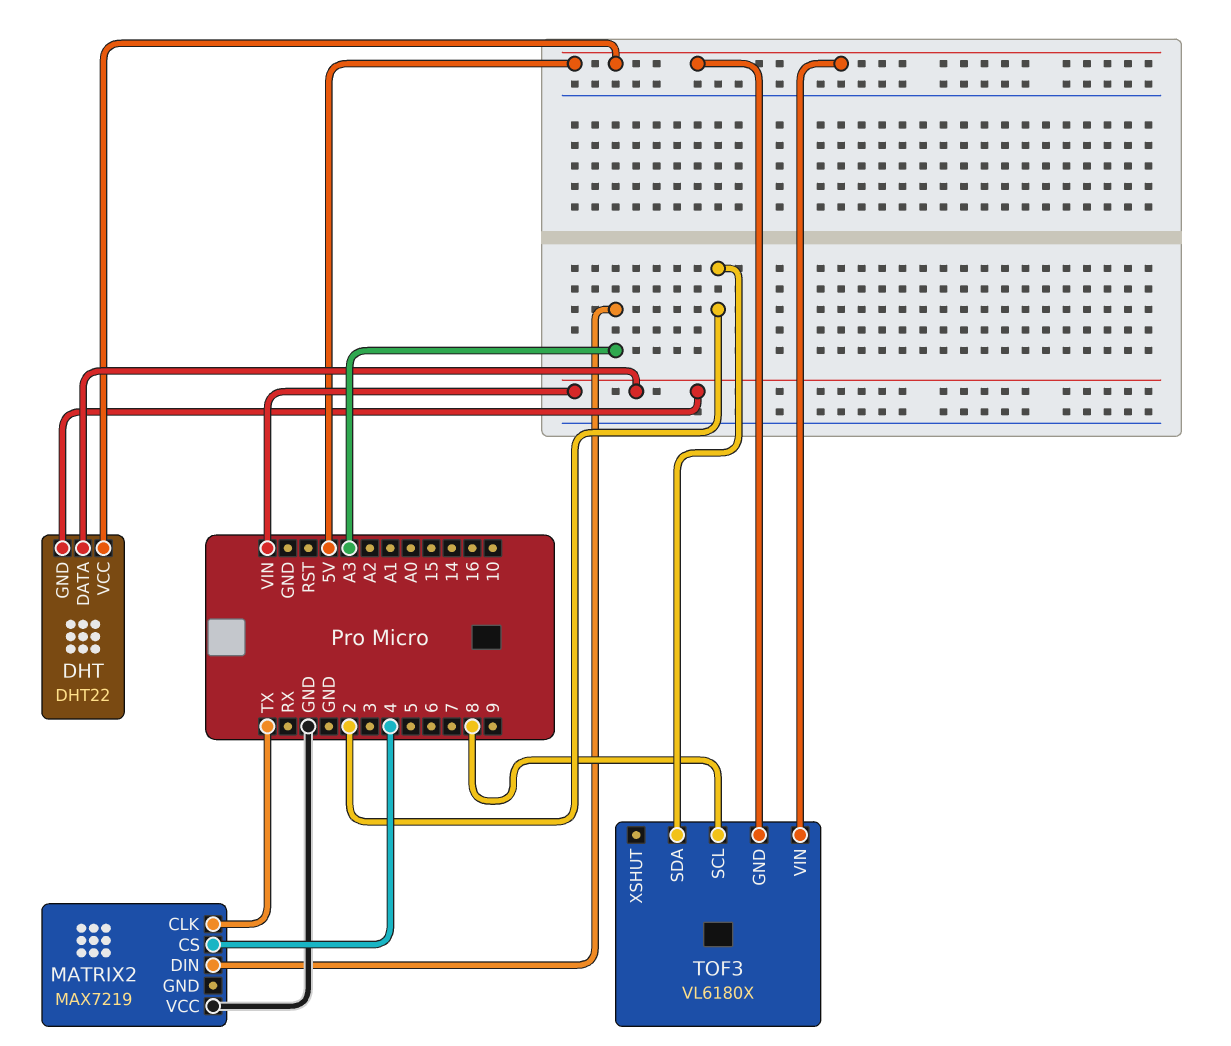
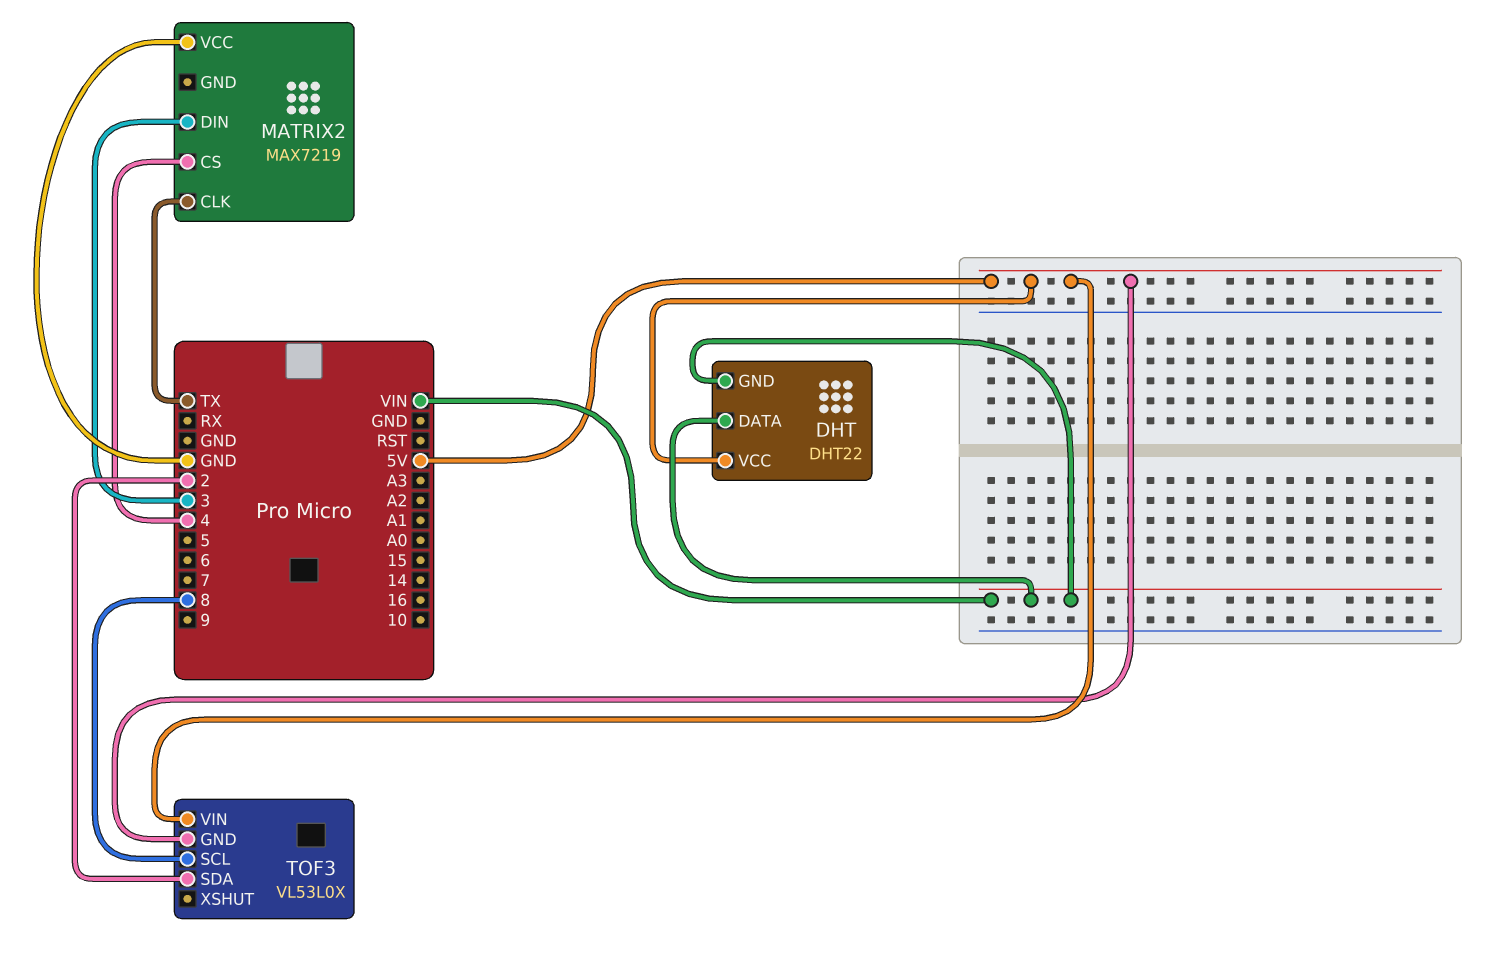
MATRIX2 pin DIN: A3 -> 3
TOF3: VL6180X -> VL53L0X

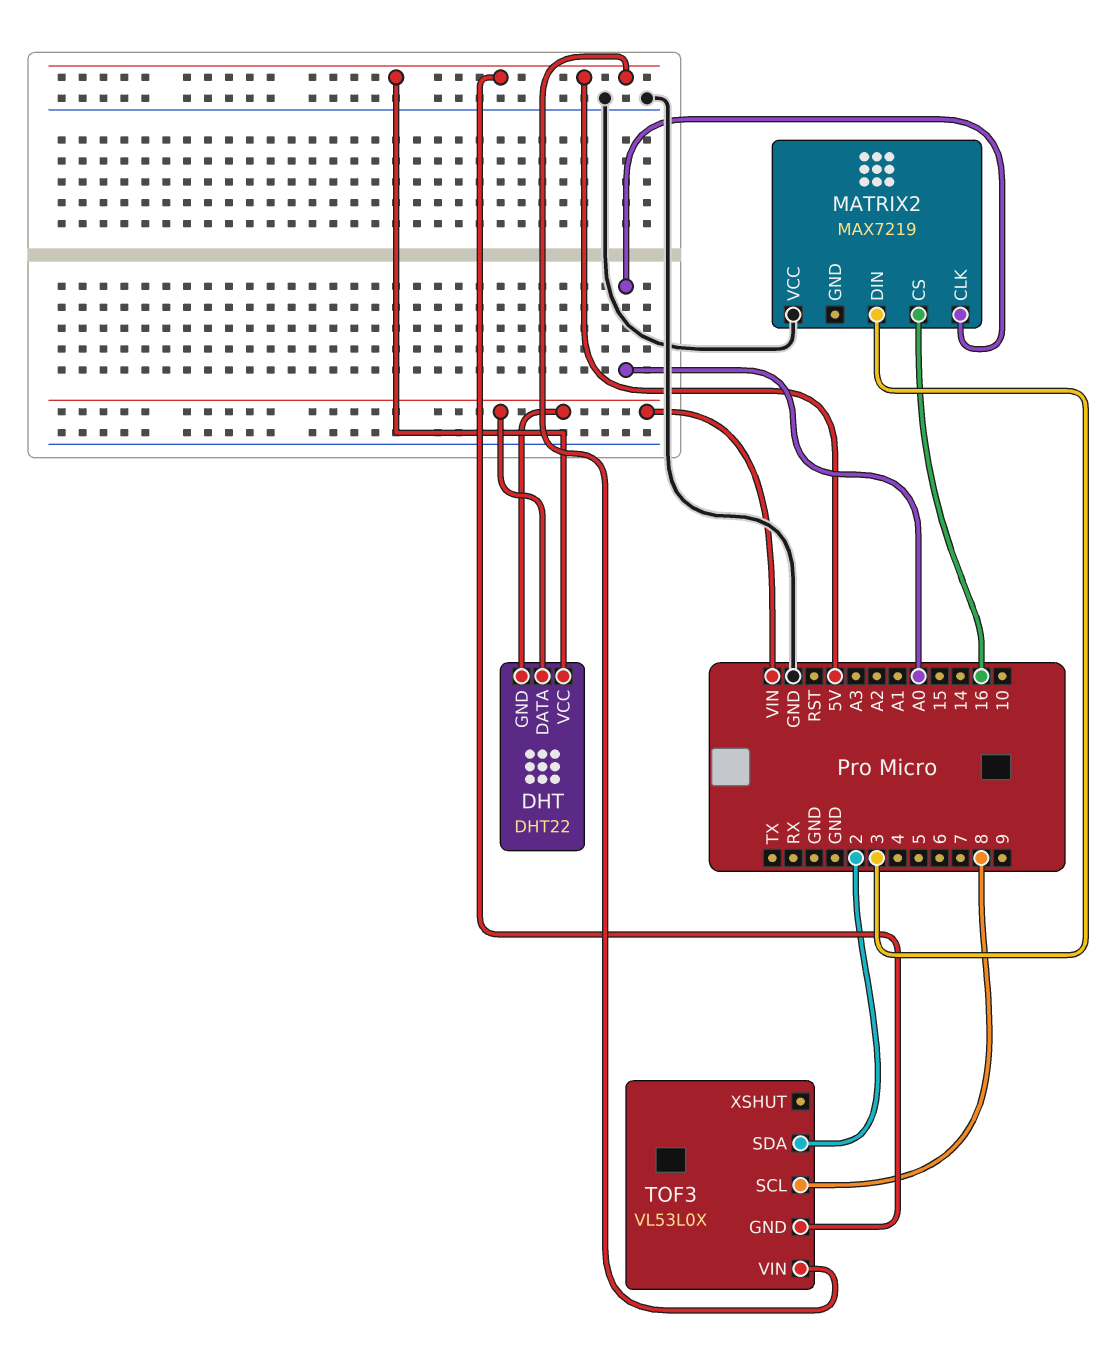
MATRIX2 pin CLK: TX -> A0
MATRIX2 pin CS: 4 -> 16

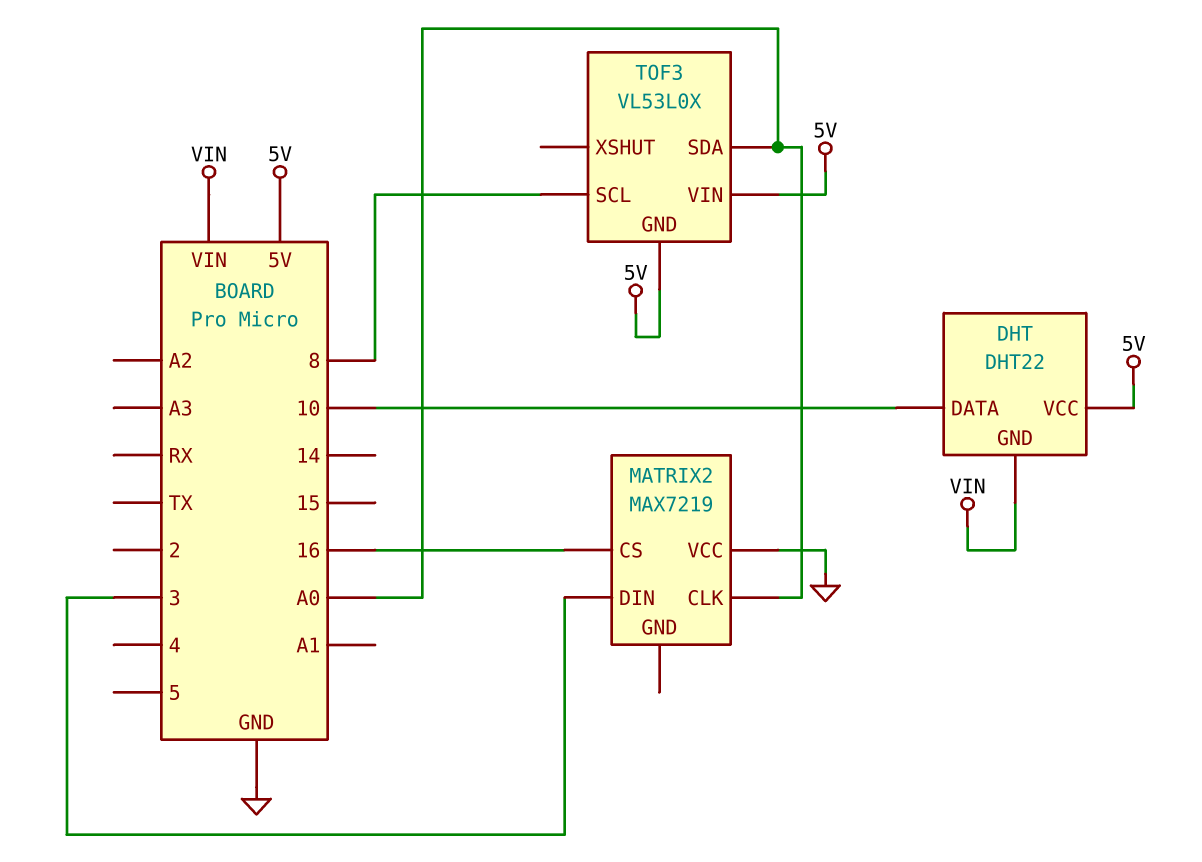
DHT pin DATA: VIN -> 10
TOF3 pin SDA: 2 -> A0

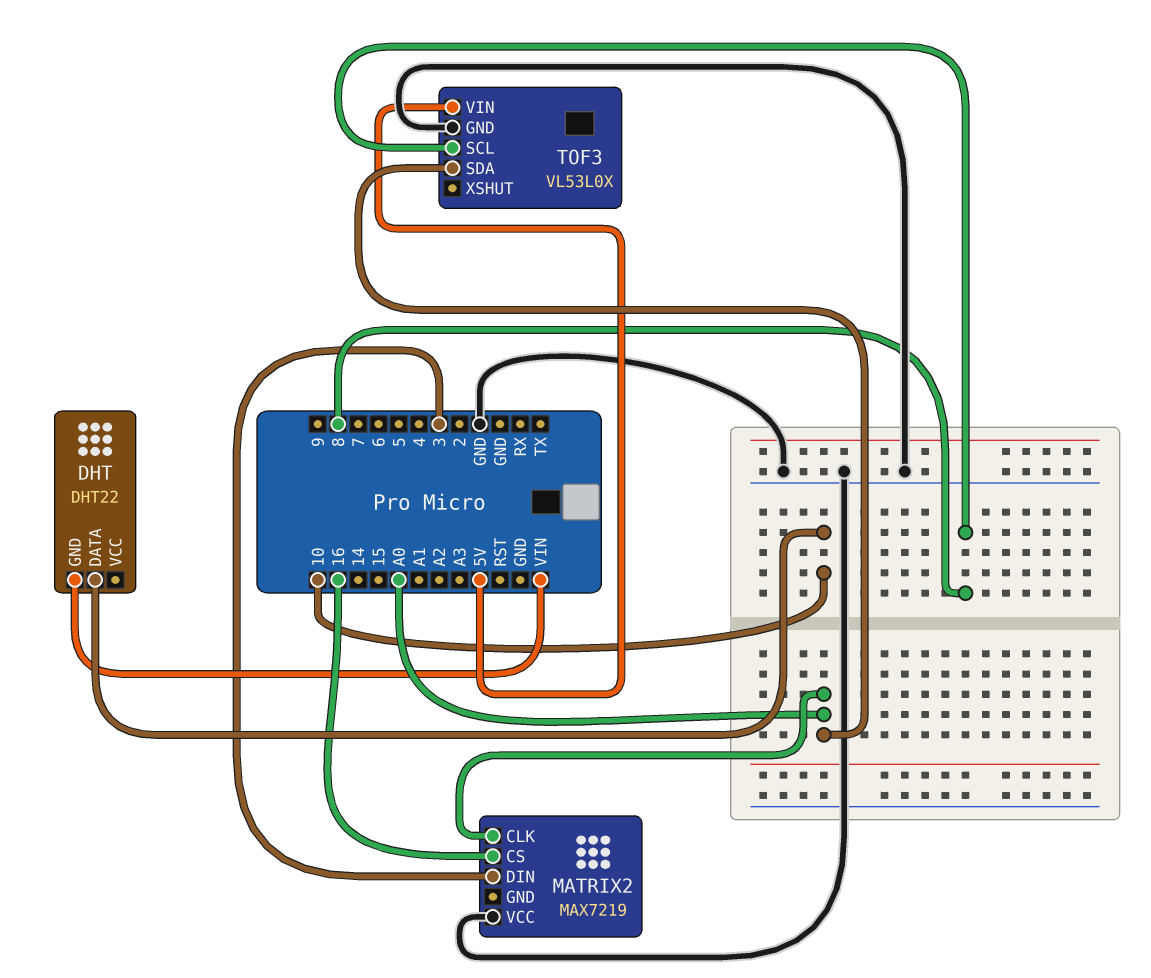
DHT pin VCC: 5V -> none
TOF3 pin GND: 5V -> GND

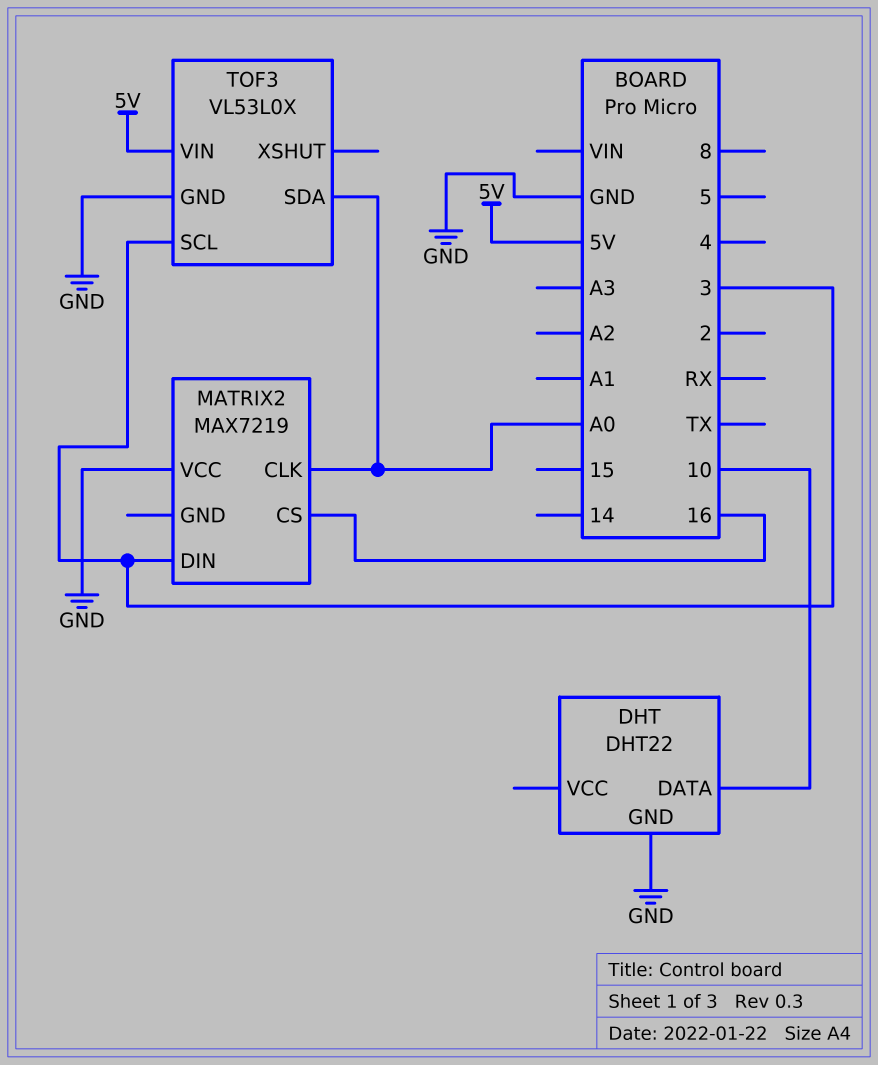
DHT pin GND: VIN -> GND
TOF3 pin SCL: 8 -> 3

